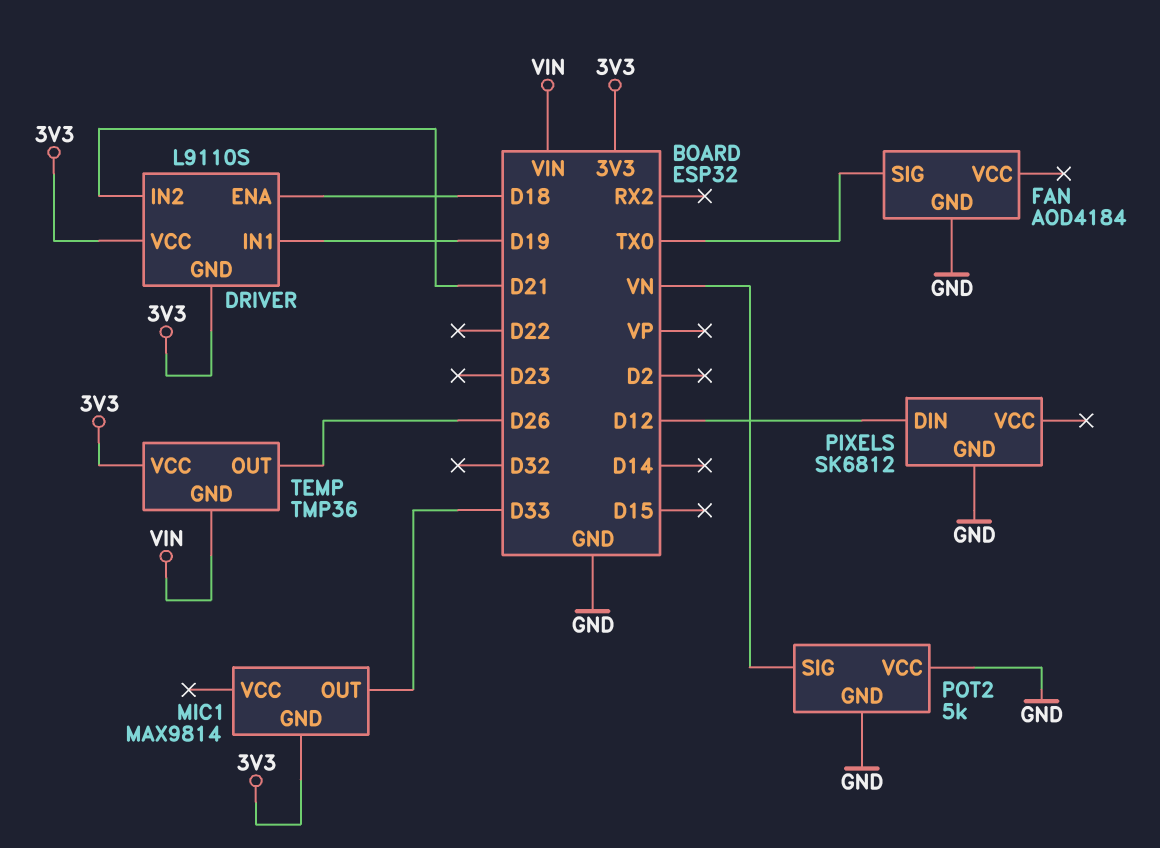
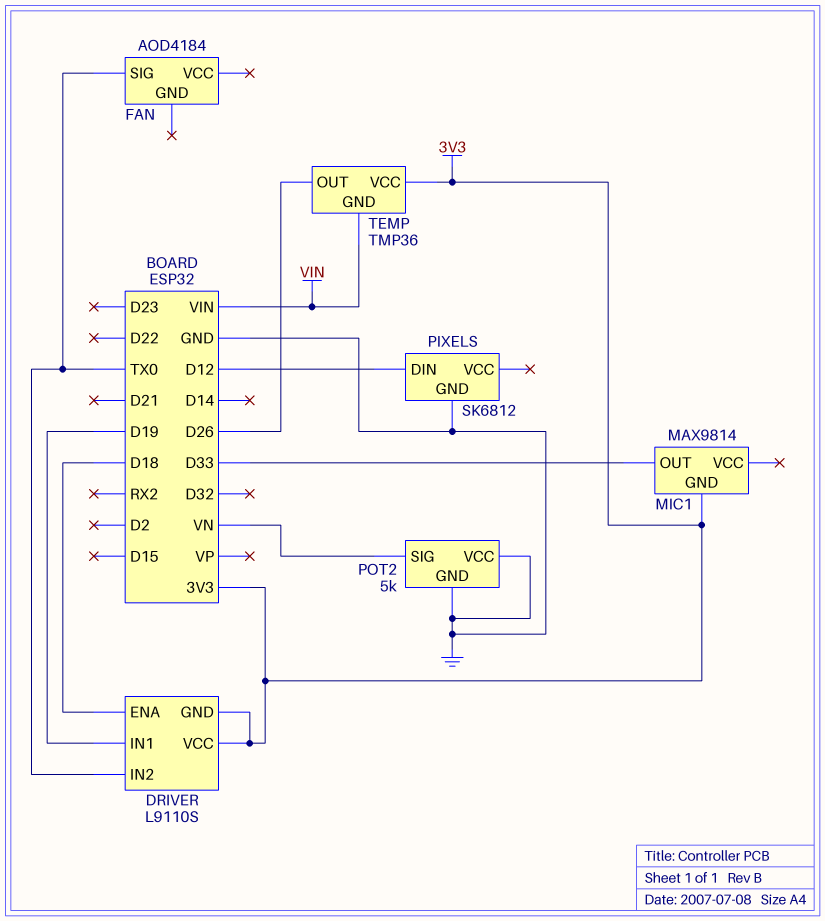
DRIVER pin IN2: D21 -> TX0
FAN pin GND: GND -> none

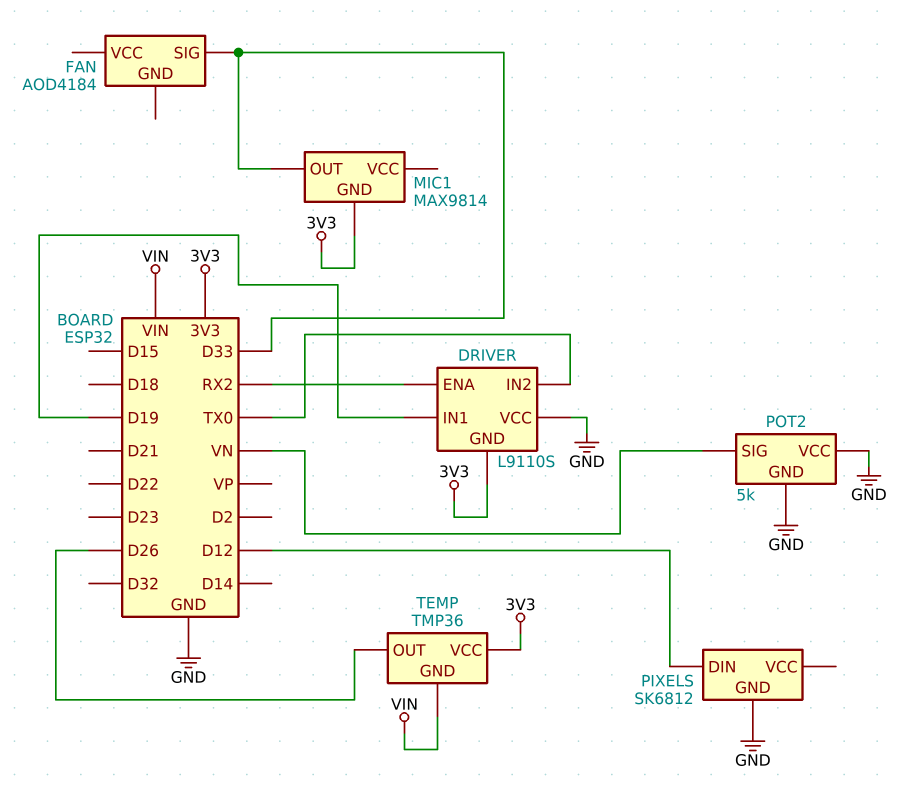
DRIVER pin ENA: D18 -> RX2
DRIVER pin VCC: 3V3 -> GND
FAN pin SIG: TX0 -> D33

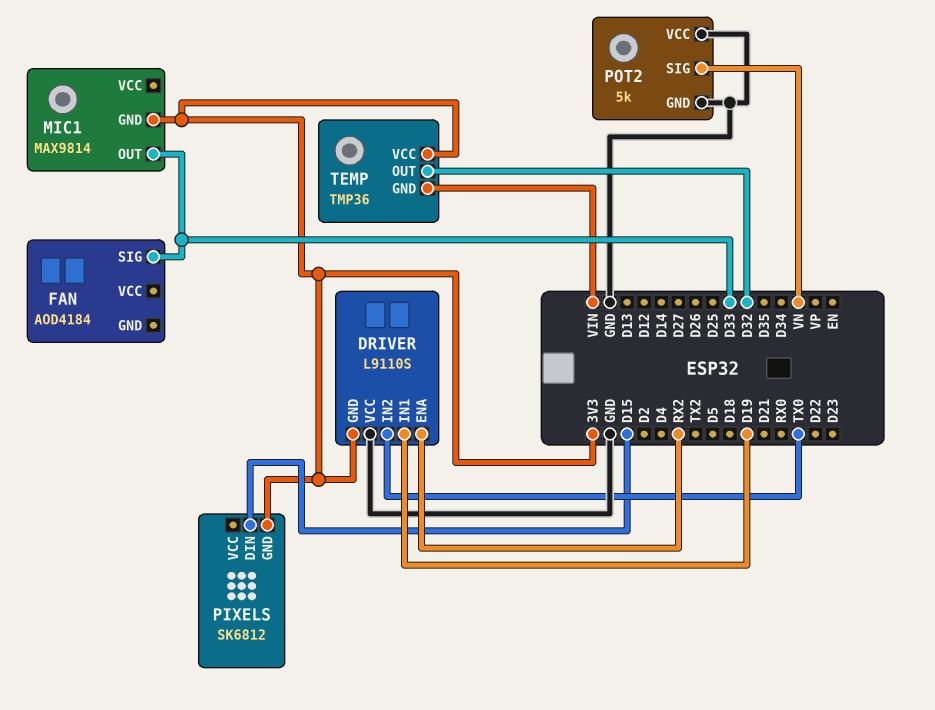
PIXELS pin DIN: D12 -> D15
PIXELS pin GND: GND -> 3V3
TEMP pin OUT: D26 -> D32

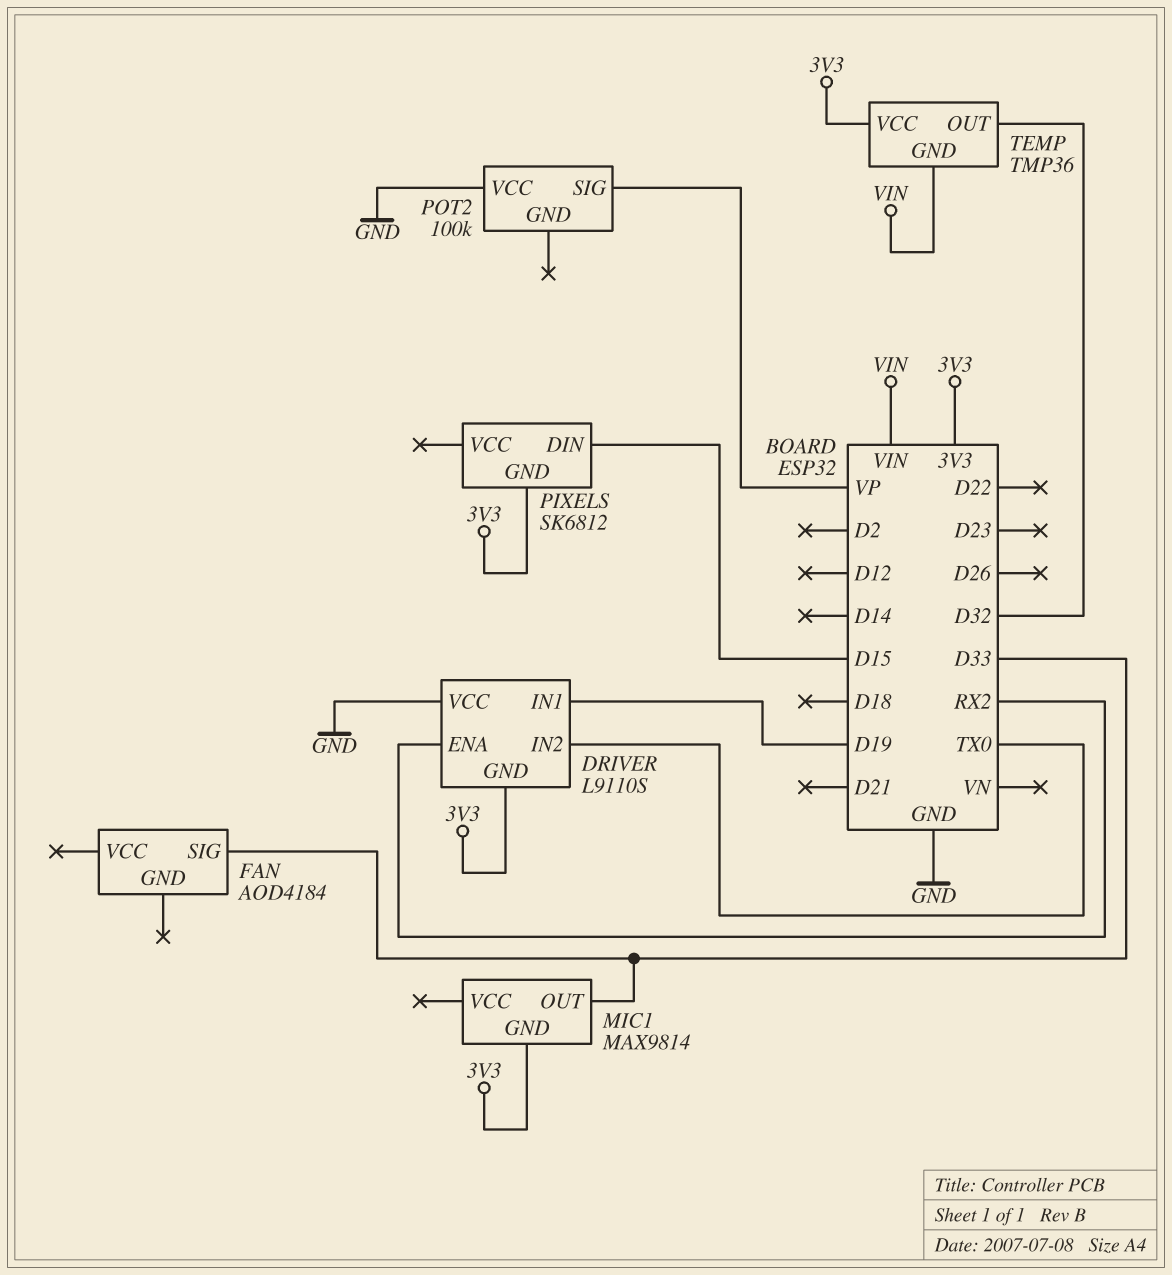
POT2: 5k -> 100k
POT2 pin GND: GND -> none
POT2 pin SIG: VN -> VP

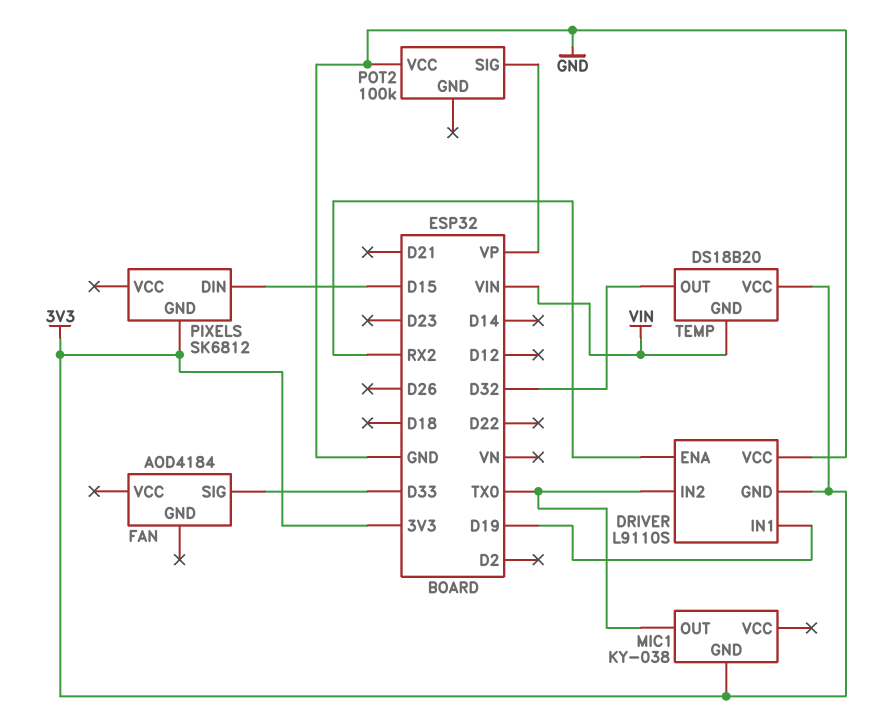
MIC1: MAX9814 -> KY-038
MIC1 pin OUT: D33 -> TX0
TEMP: TMP36 -> DS18B20

